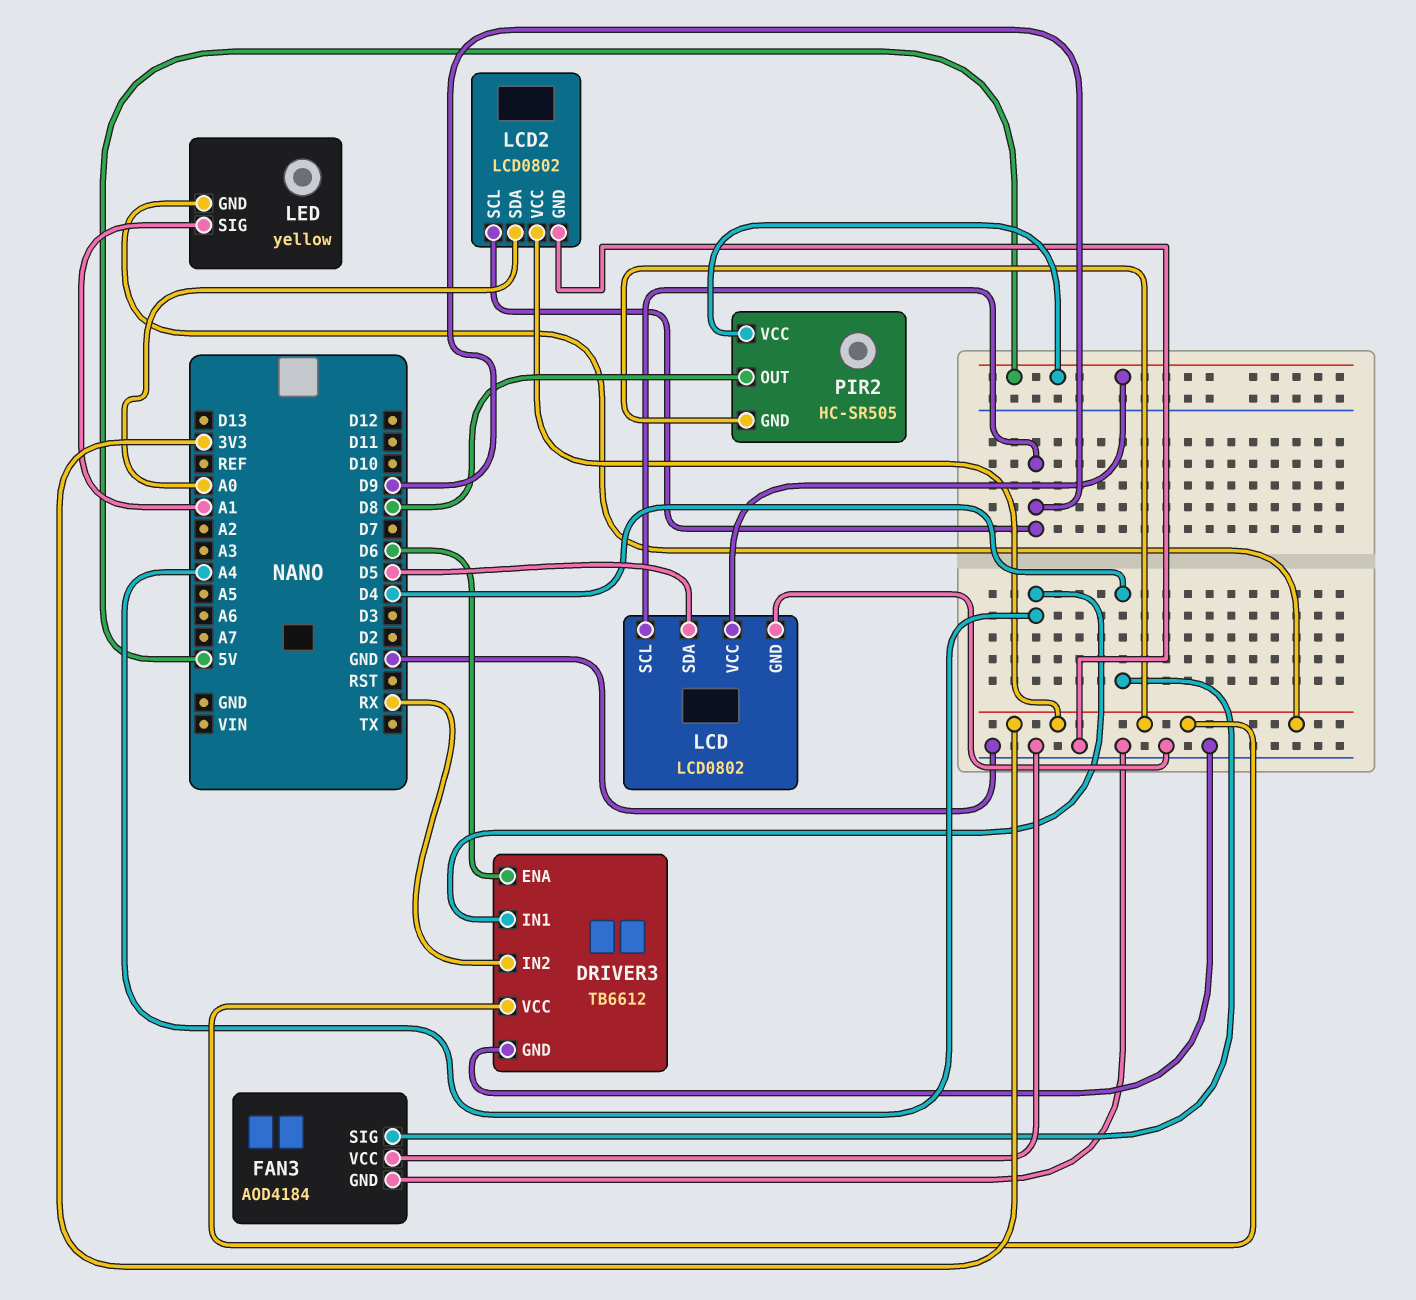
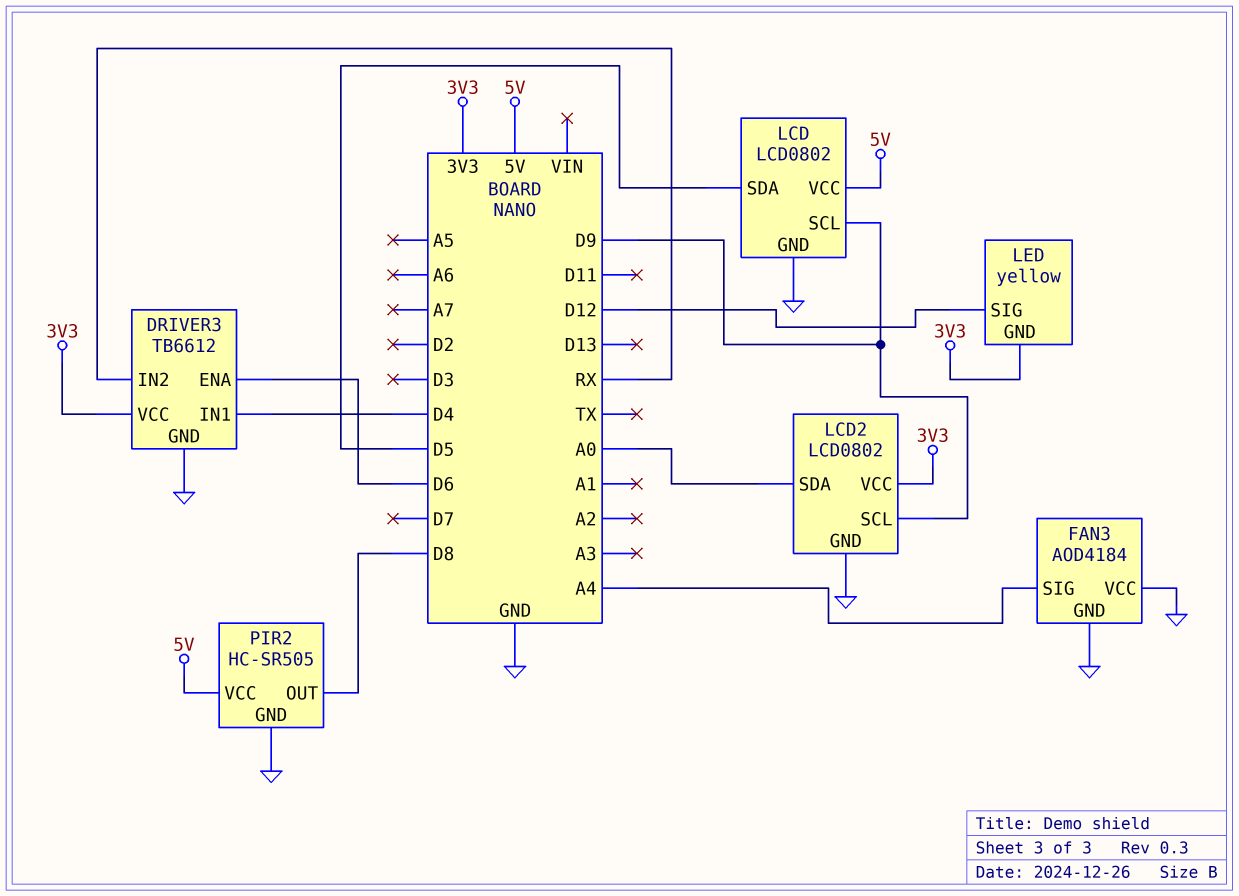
DRIVER3 pin IN1: A4 -> D4
FAN3 pin SIG: D4 -> A4
LED pin SIG: A1 -> D12
PIR2 pin GND: 3V3 -> GND

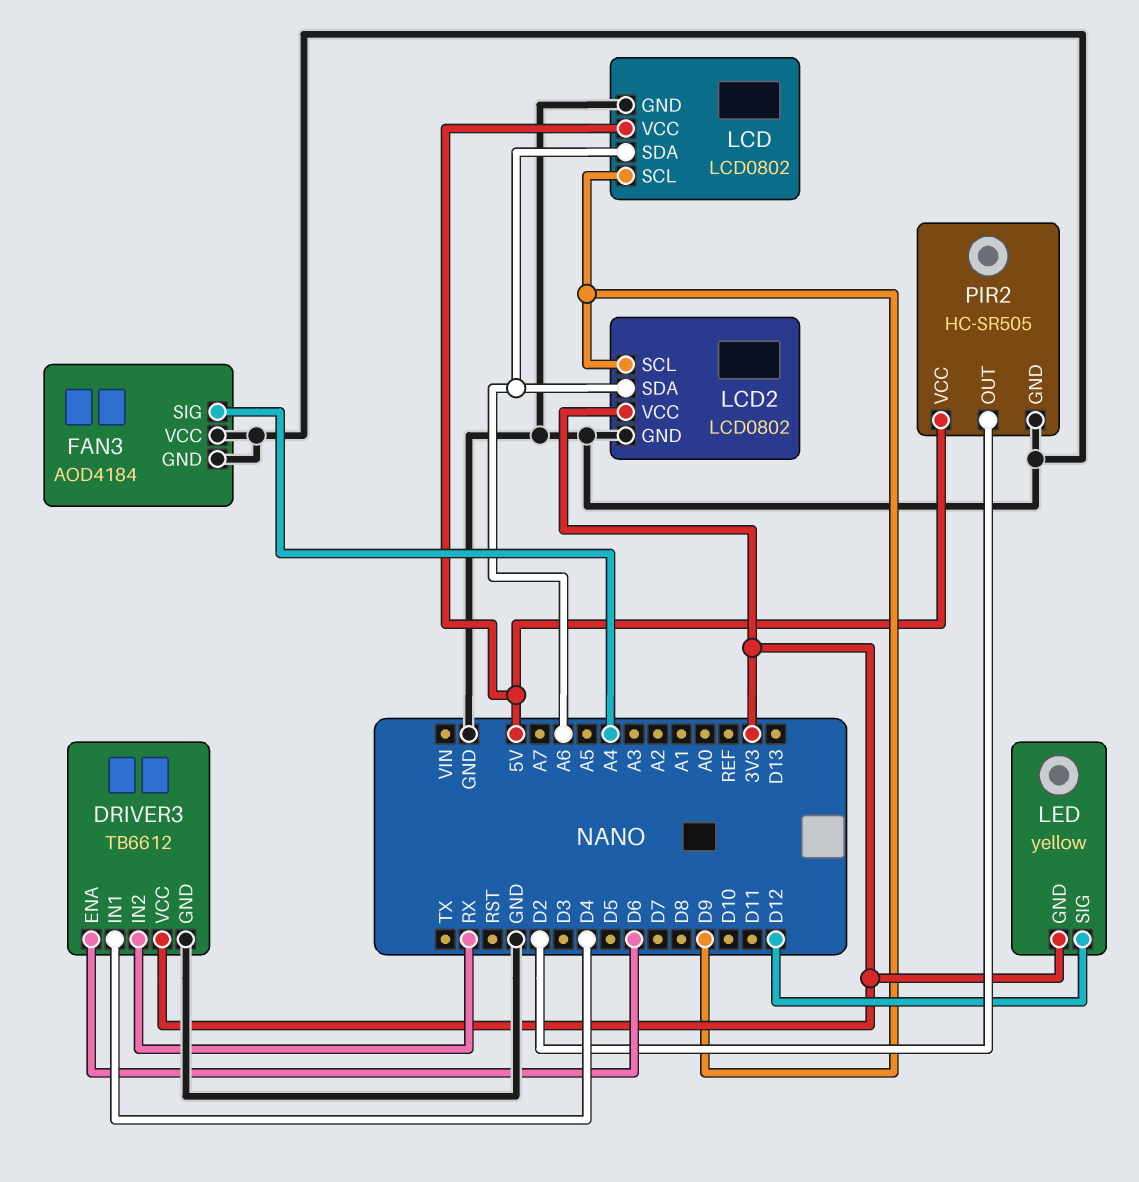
LCD pin SDA: D5 -> A6
LCD2 pin SDA: A0 -> A6
PIR2 pin OUT: D8 -> D2

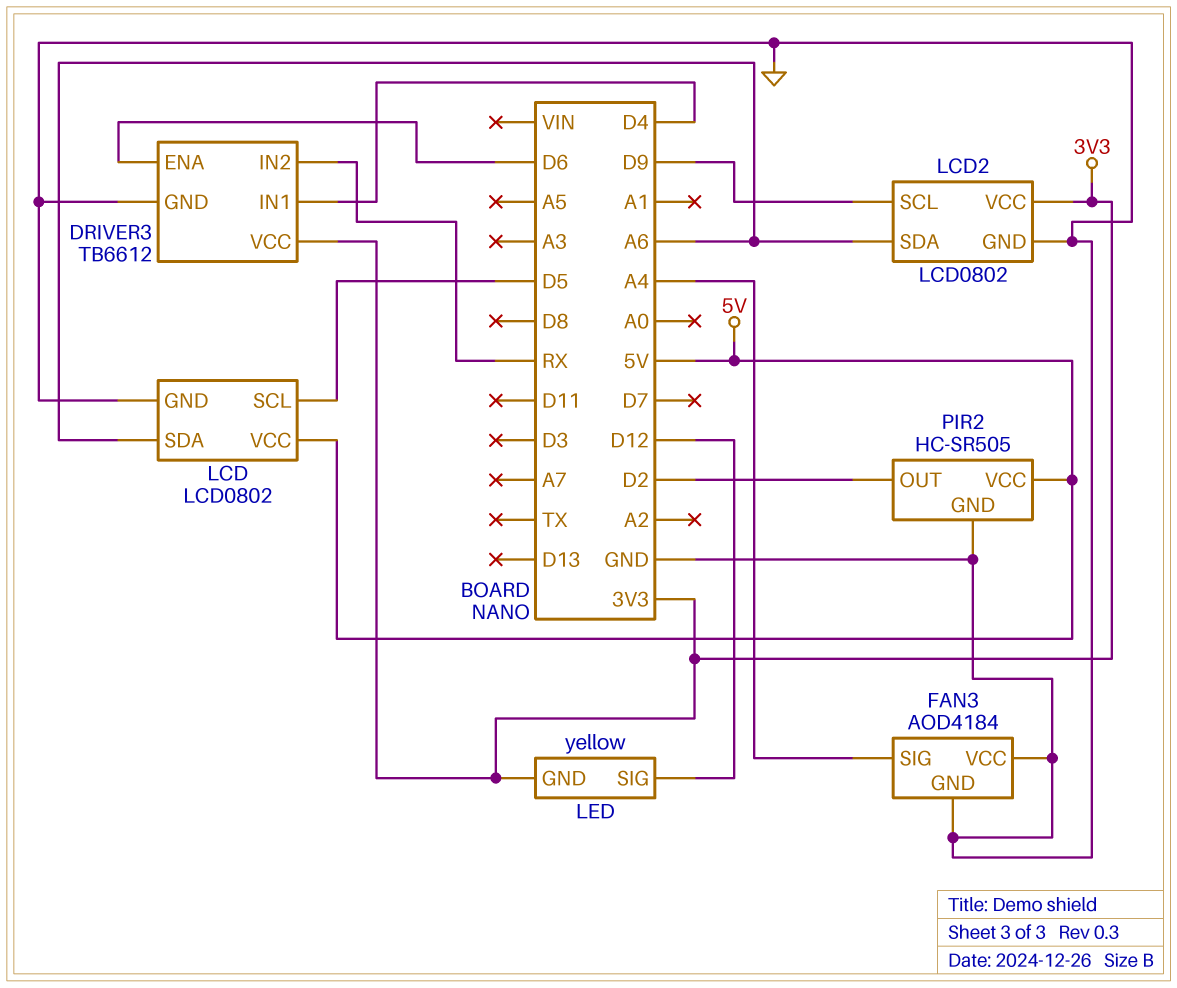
LCD pin SCL: D9 -> D5

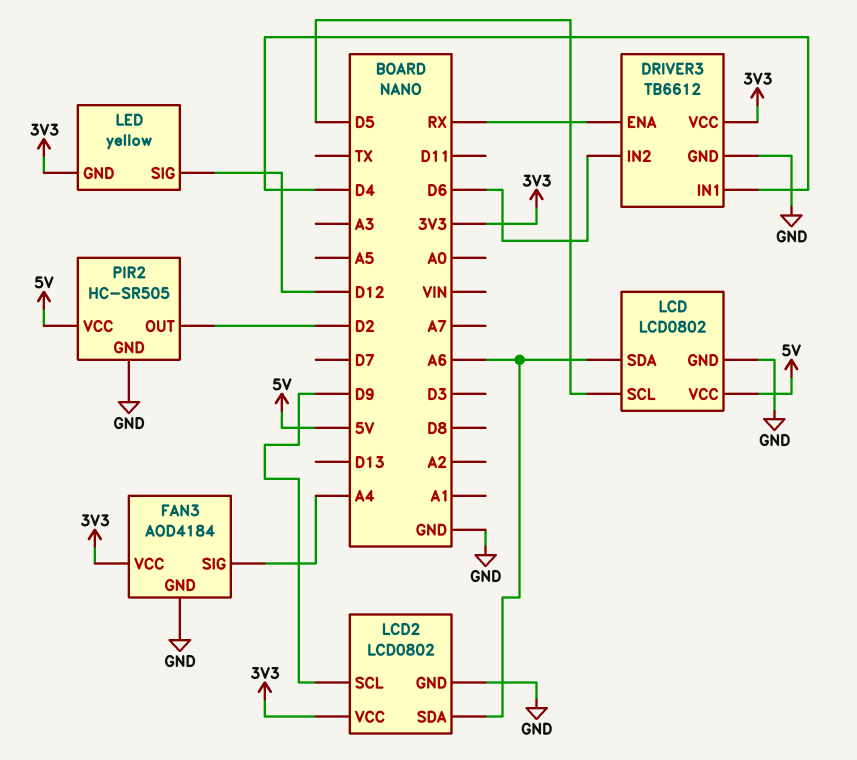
DRIVER3 pin ENA: D6 -> RX
DRIVER3 pin IN2: RX -> D6
FAN3 pin VCC: GND -> 3V3

